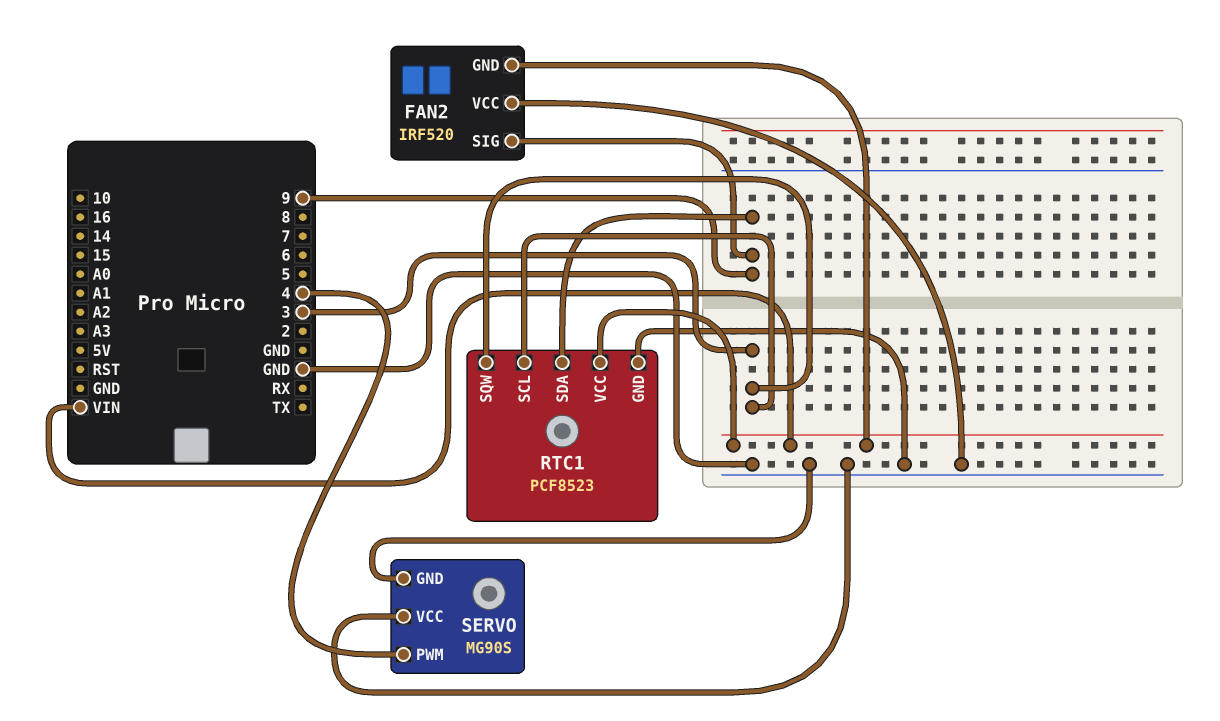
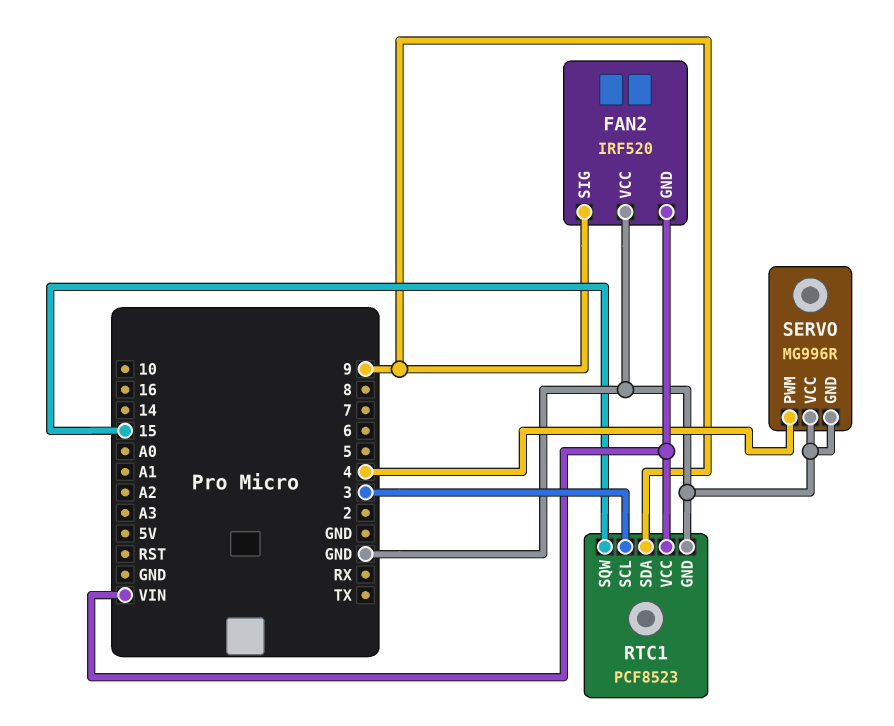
RTC1 pin SQW: 3 -> 15
SERVO: MG90S -> MG996R

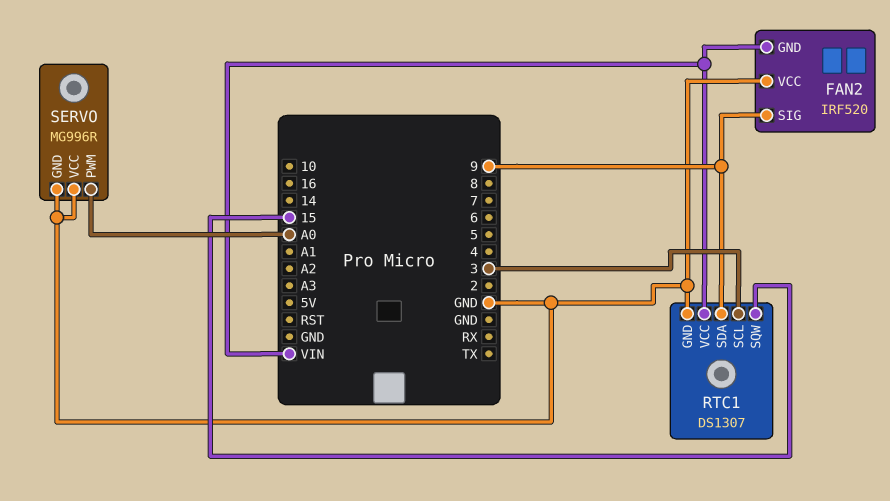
RTC1: PCF8523 -> DS1307
SERVO pin PWM: 4 -> A0

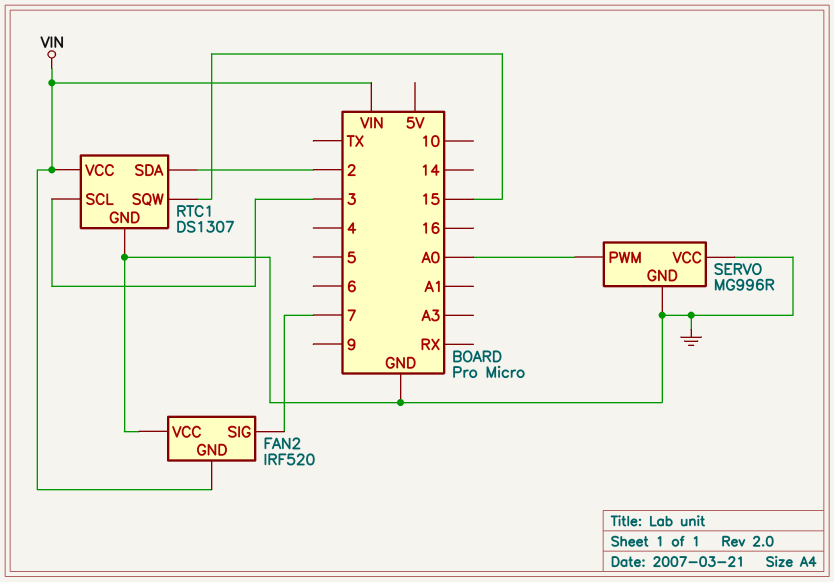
FAN2 pin SIG: 9 -> 7
RTC1 pin SDA: 9 -> 2

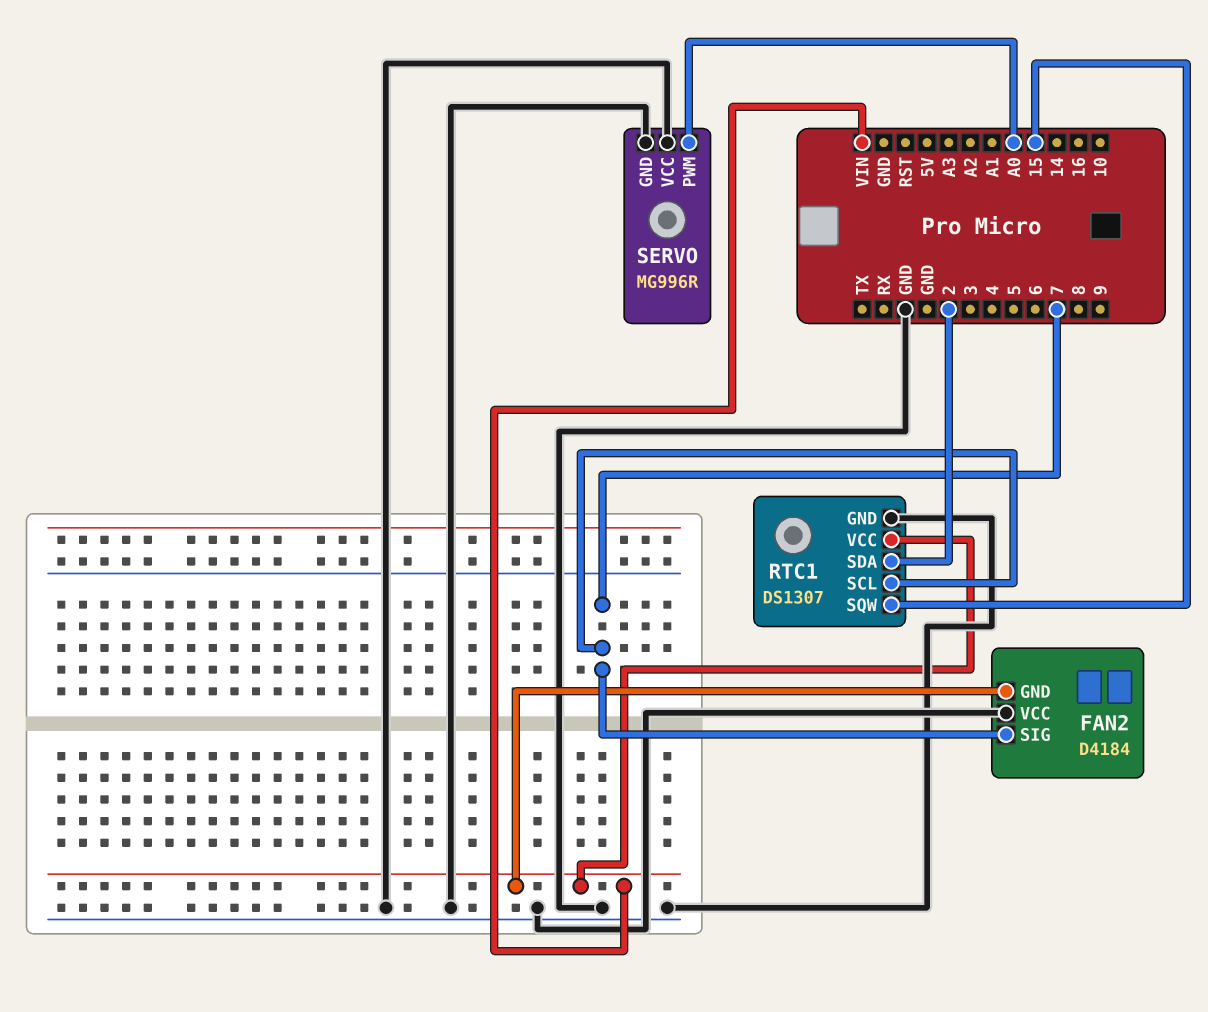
FAN2: IRF520 -> D4184
RTC1 pin SCL: 3 -> 7

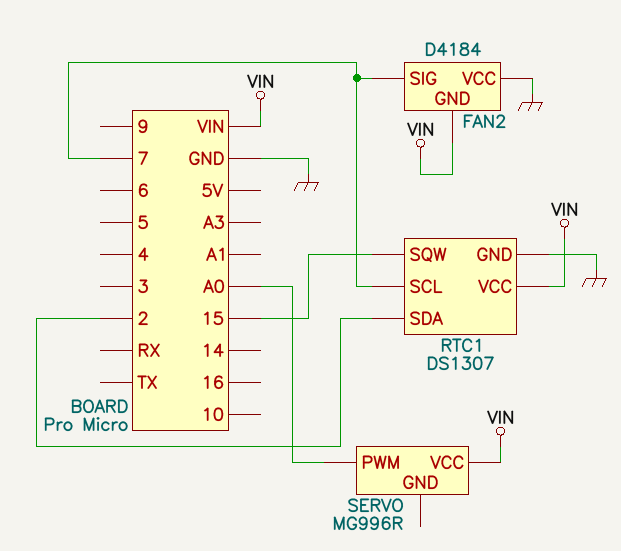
SERVO pin GND: GND -> none
SERVO pin VCC: GND -> VIN

